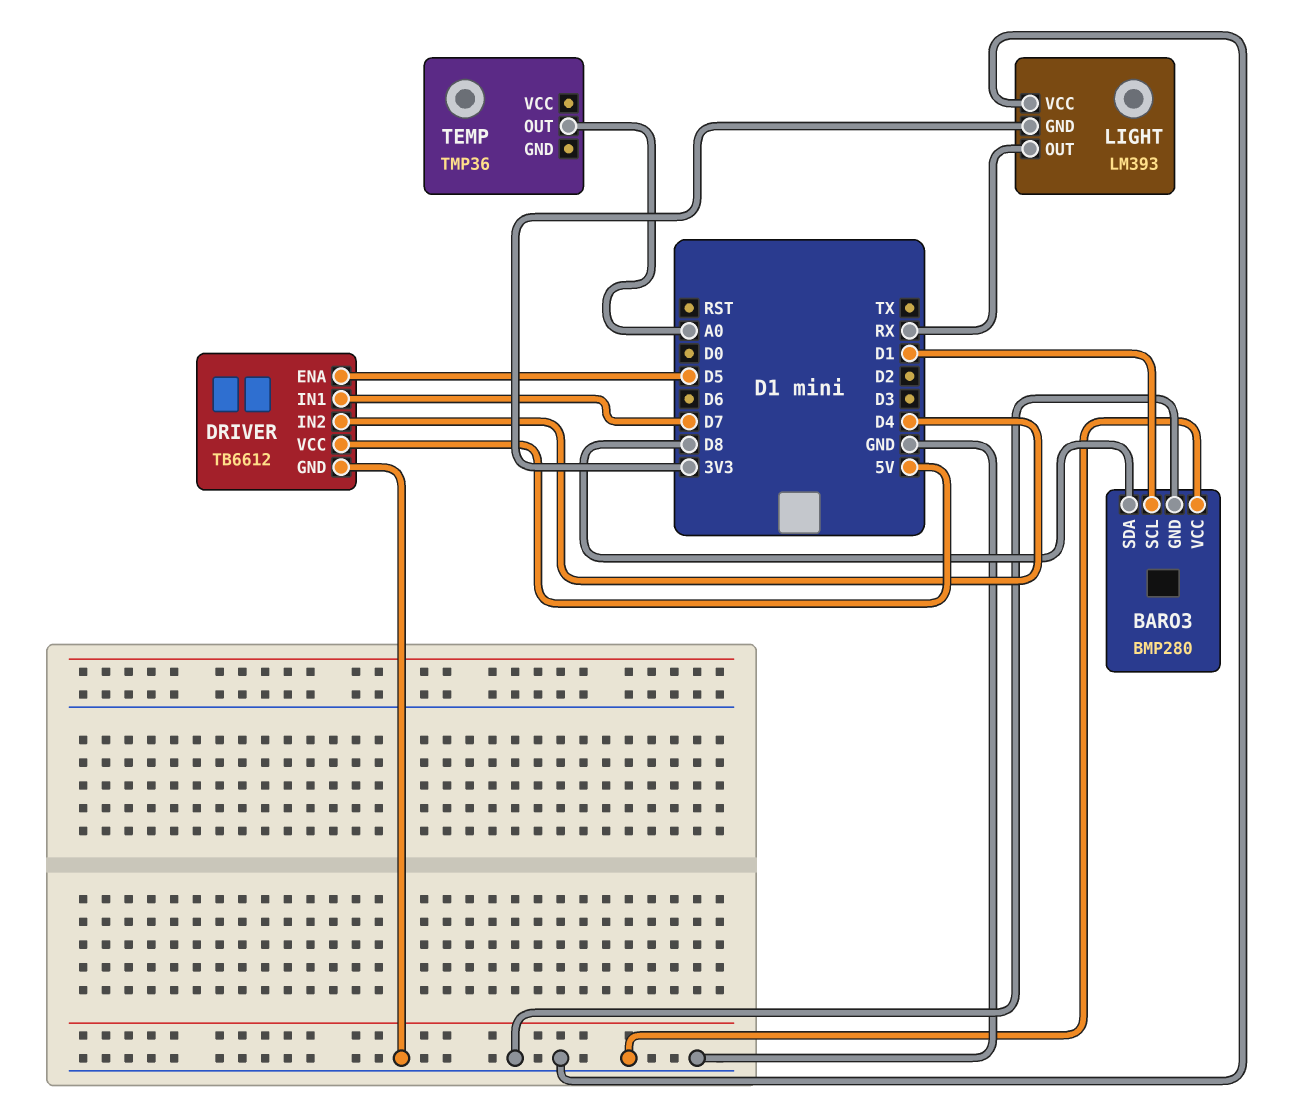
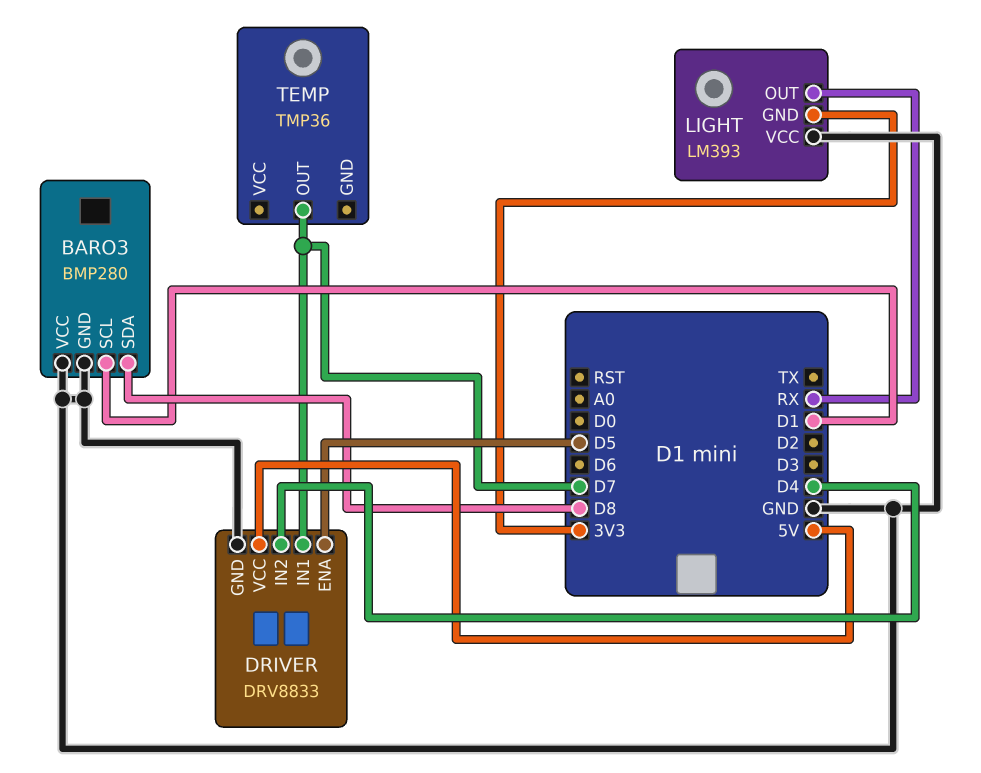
DRIVER: TB6612 -> DRV8833
TEMP pin OUT: A0 -> D7

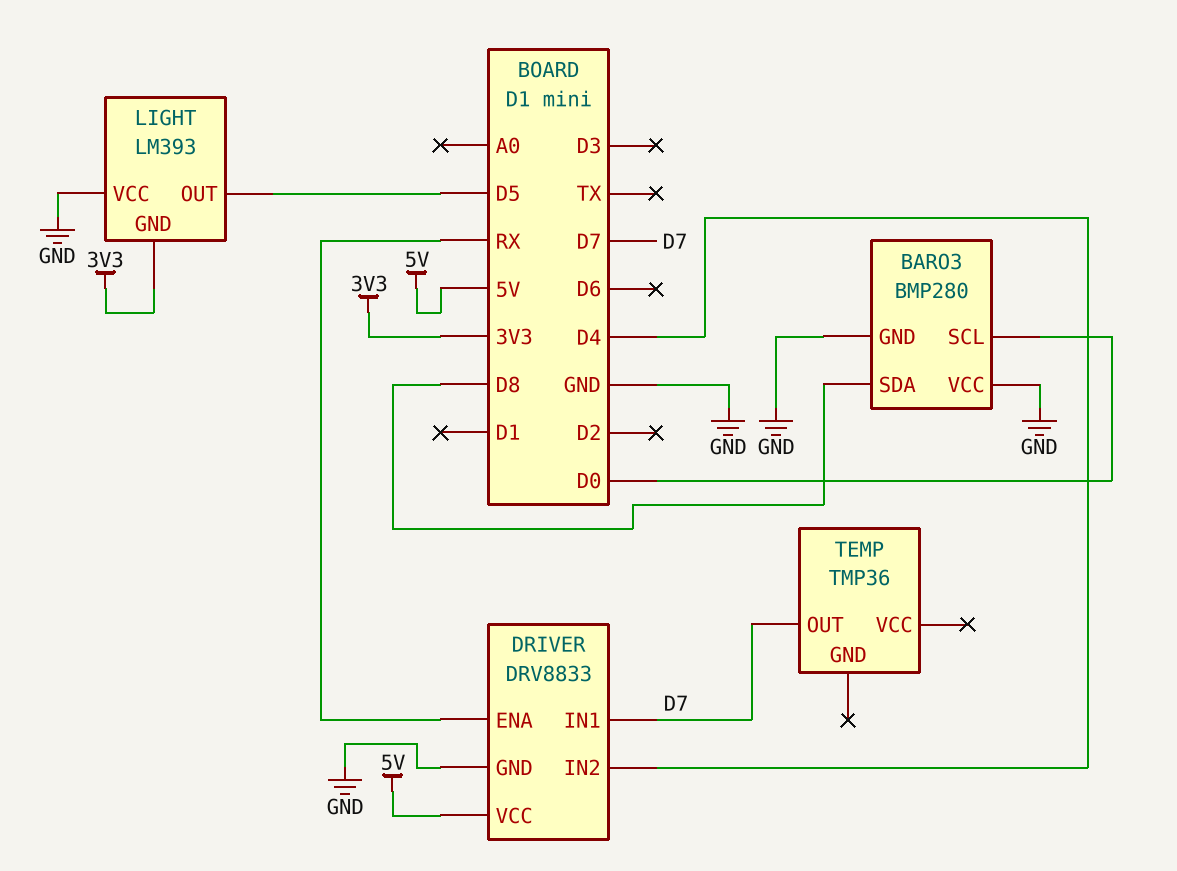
BARO3 pin SCL: D1 -> D0
DRIVER pin ENA: D5 -> RX
LIGHT pin OUT: RX -> D5

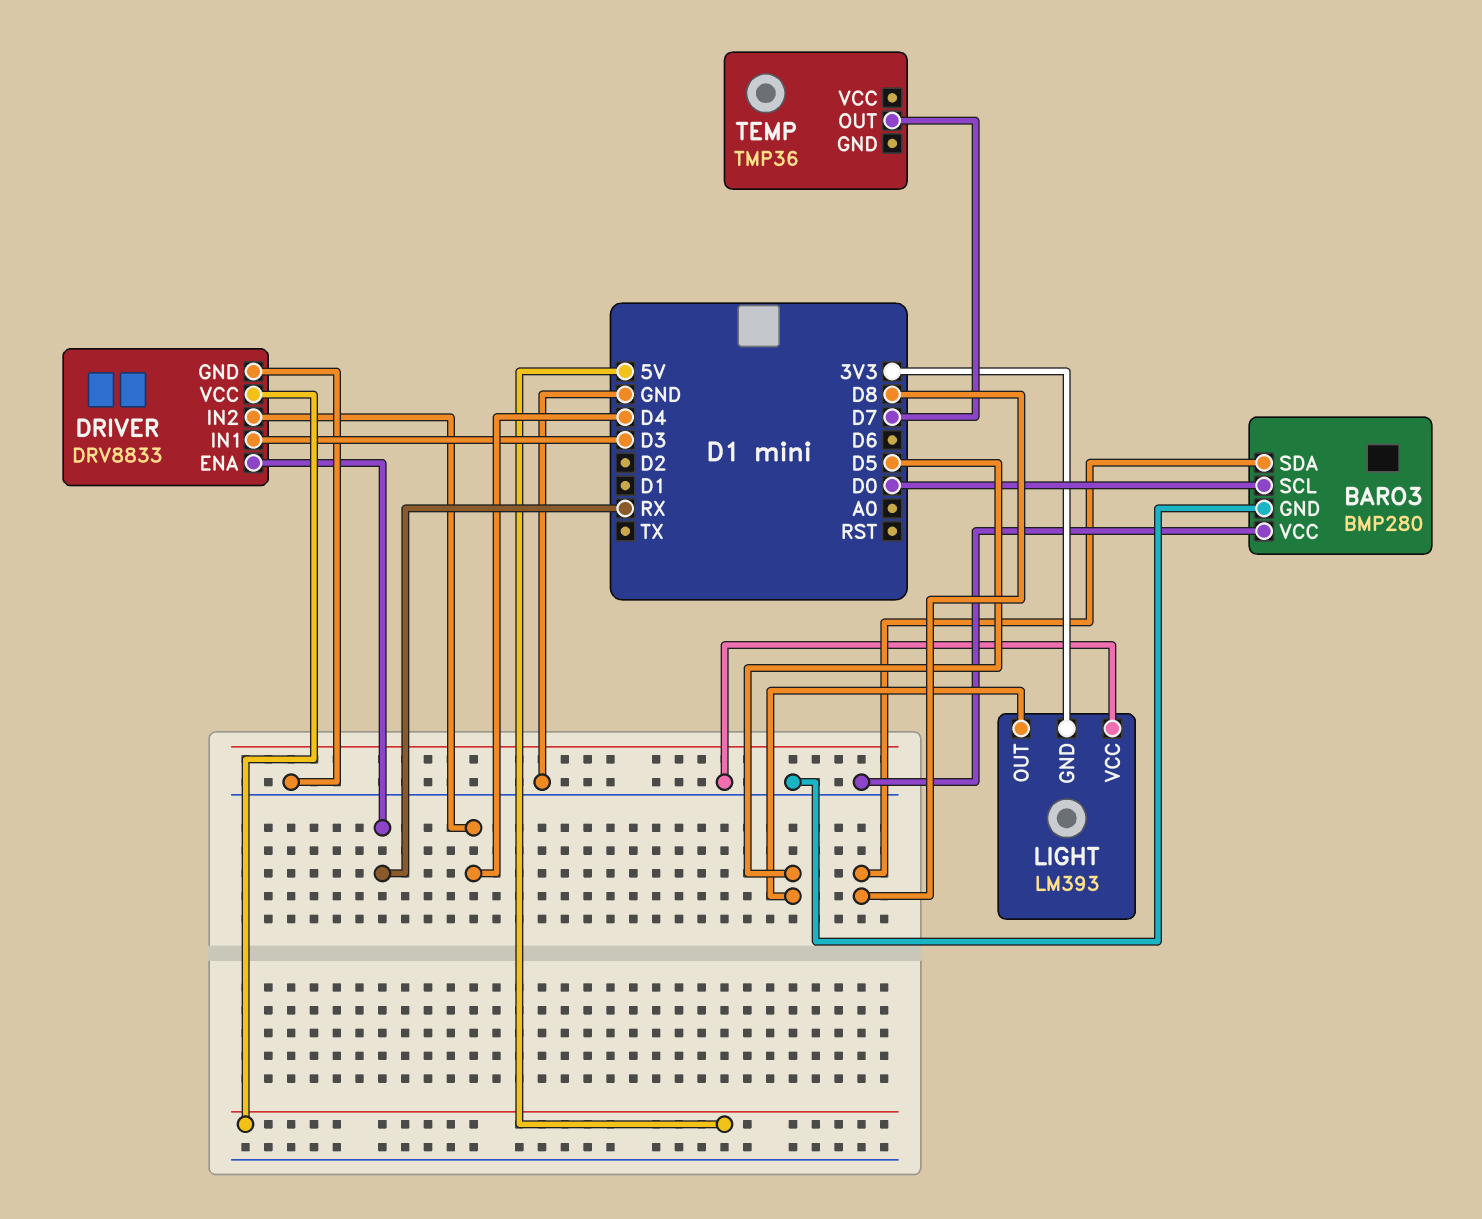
DRIVER pin IN1: D7 -> D3

